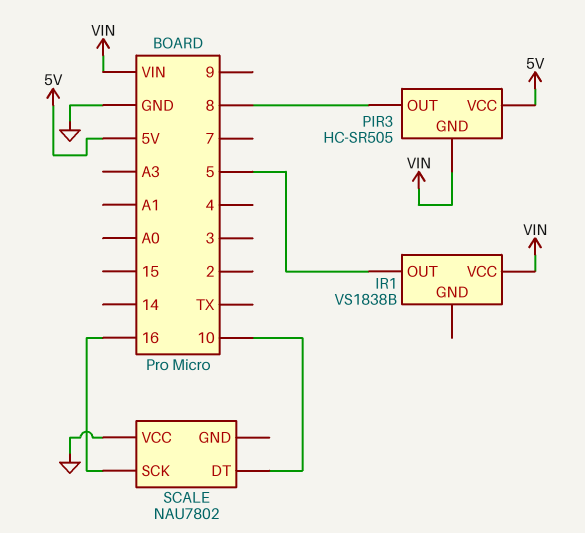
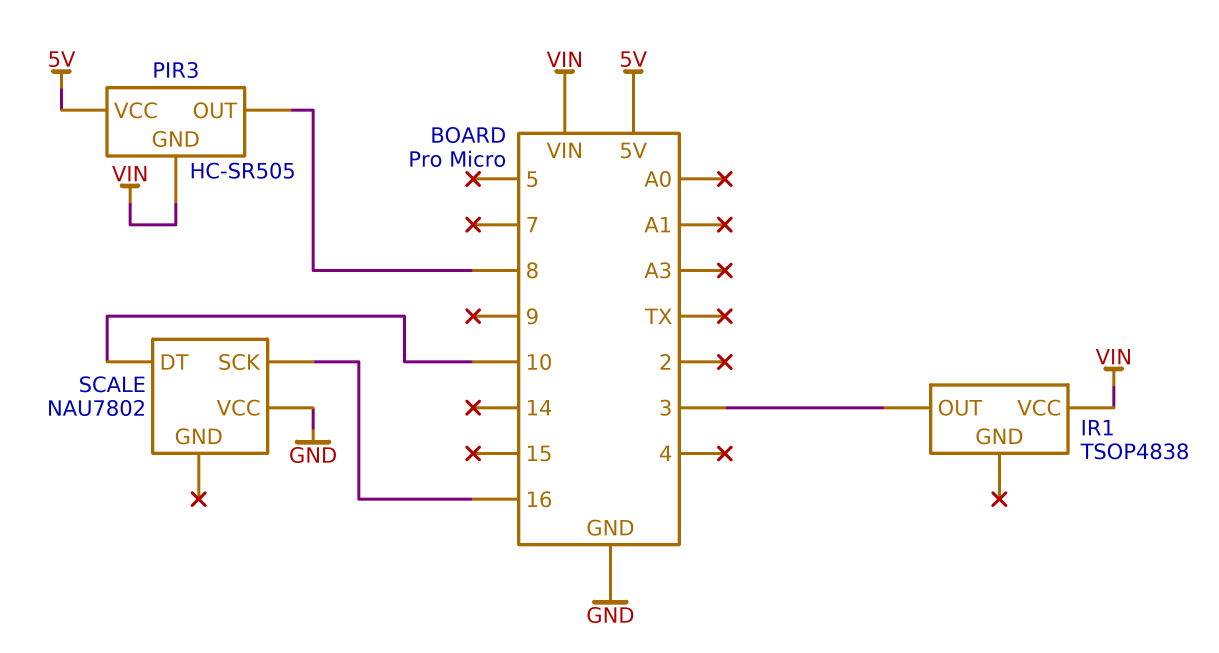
IR1: VS1838B -> TSOP4838
IR1 pin OUT: 5 -> 3

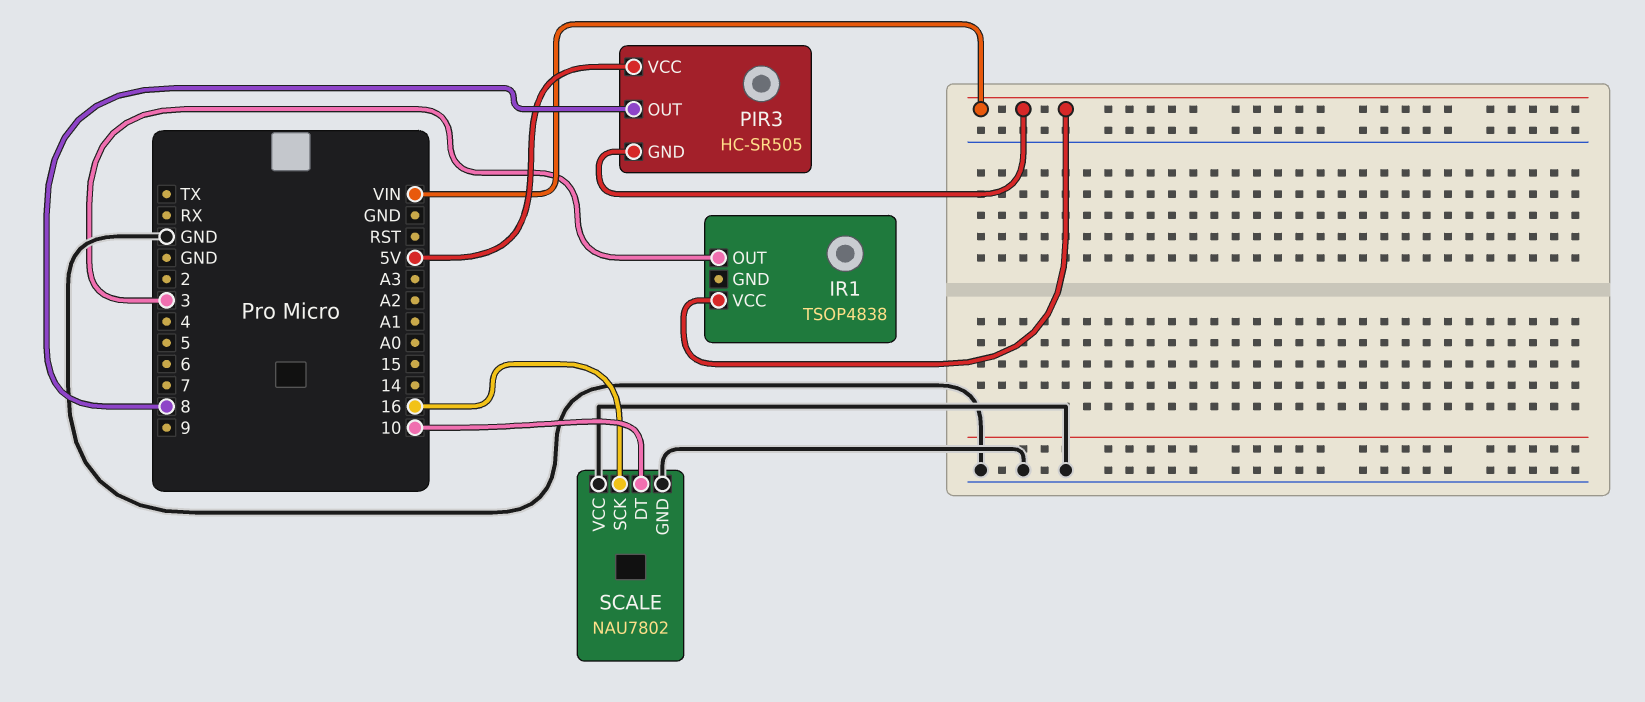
SCALE pin GND: none -> GND

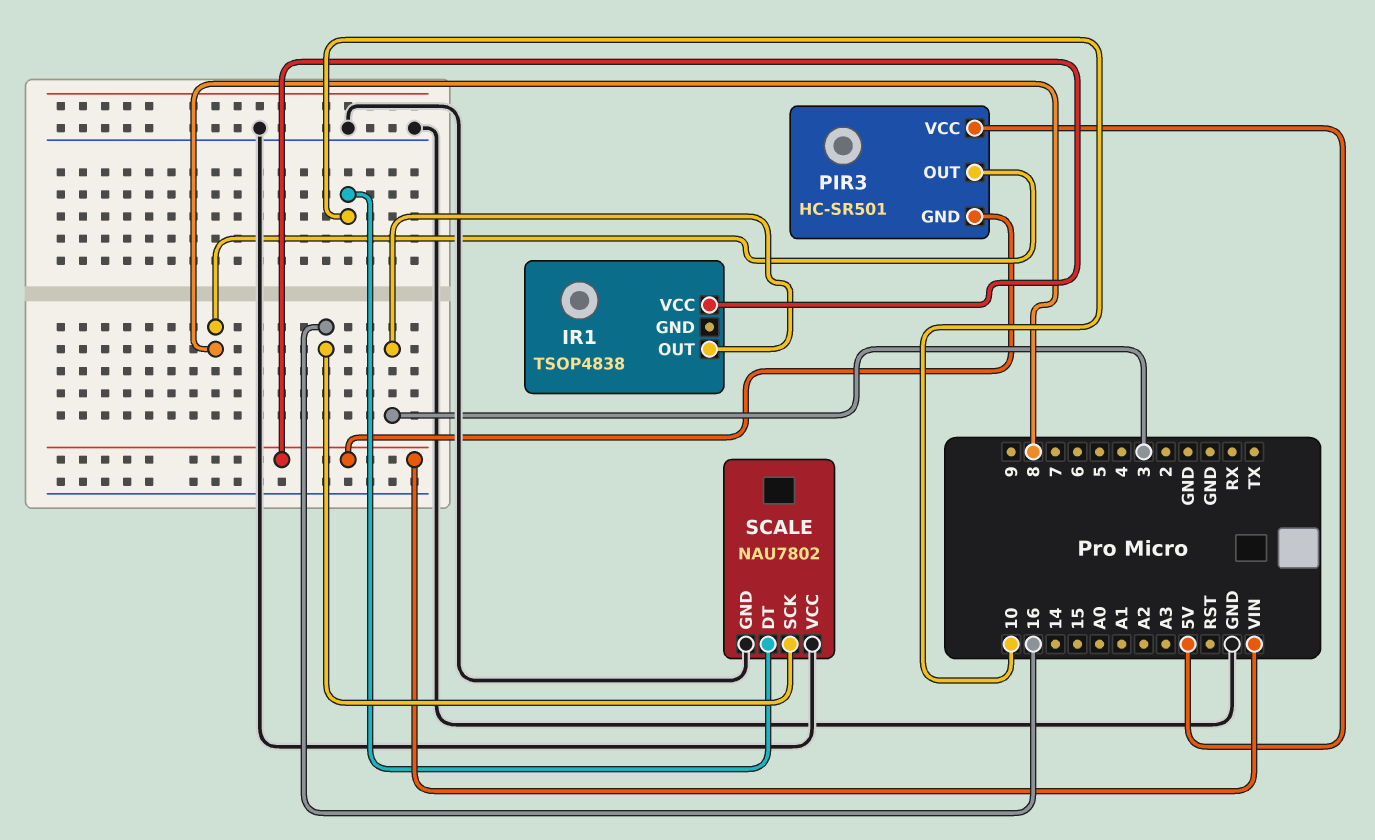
PIR3: HC-SR505 -> HC-SR501

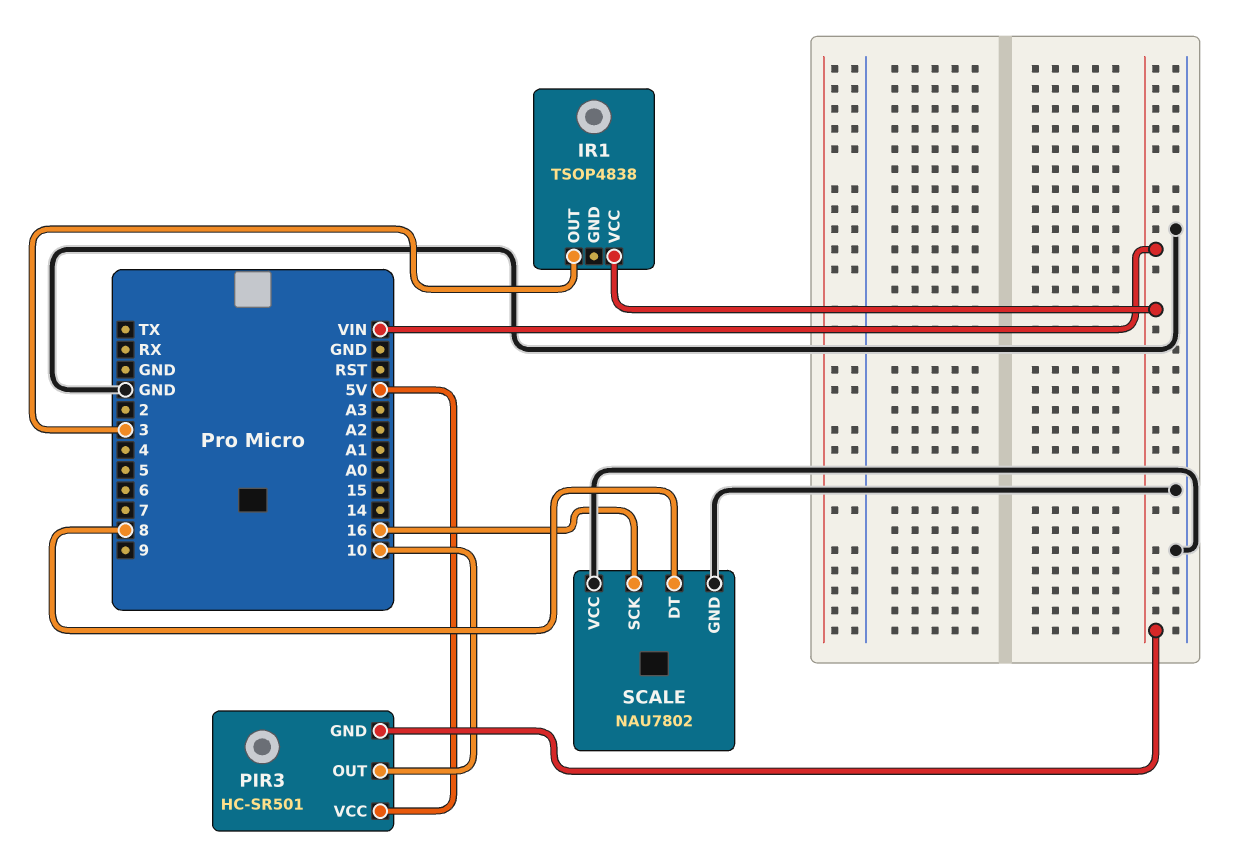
PIR3 pin OUT: 8 -> 10
SCALE pin DT: 10 -> 8

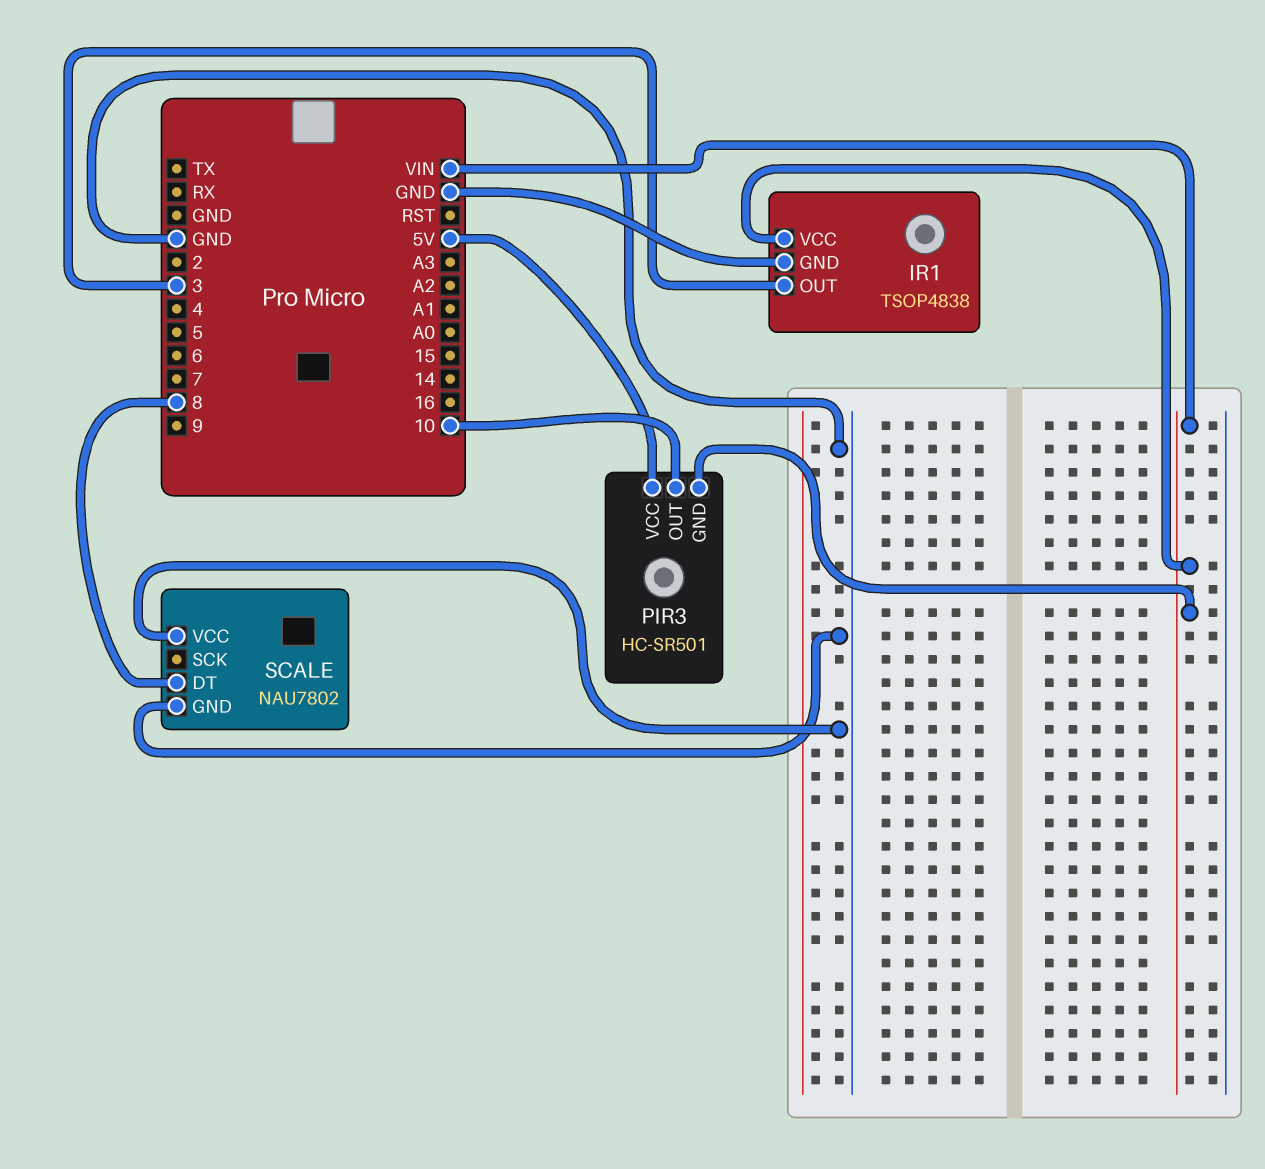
IR1 pin GND: none -> GND
SCALE pin SCK: 16 -> none

